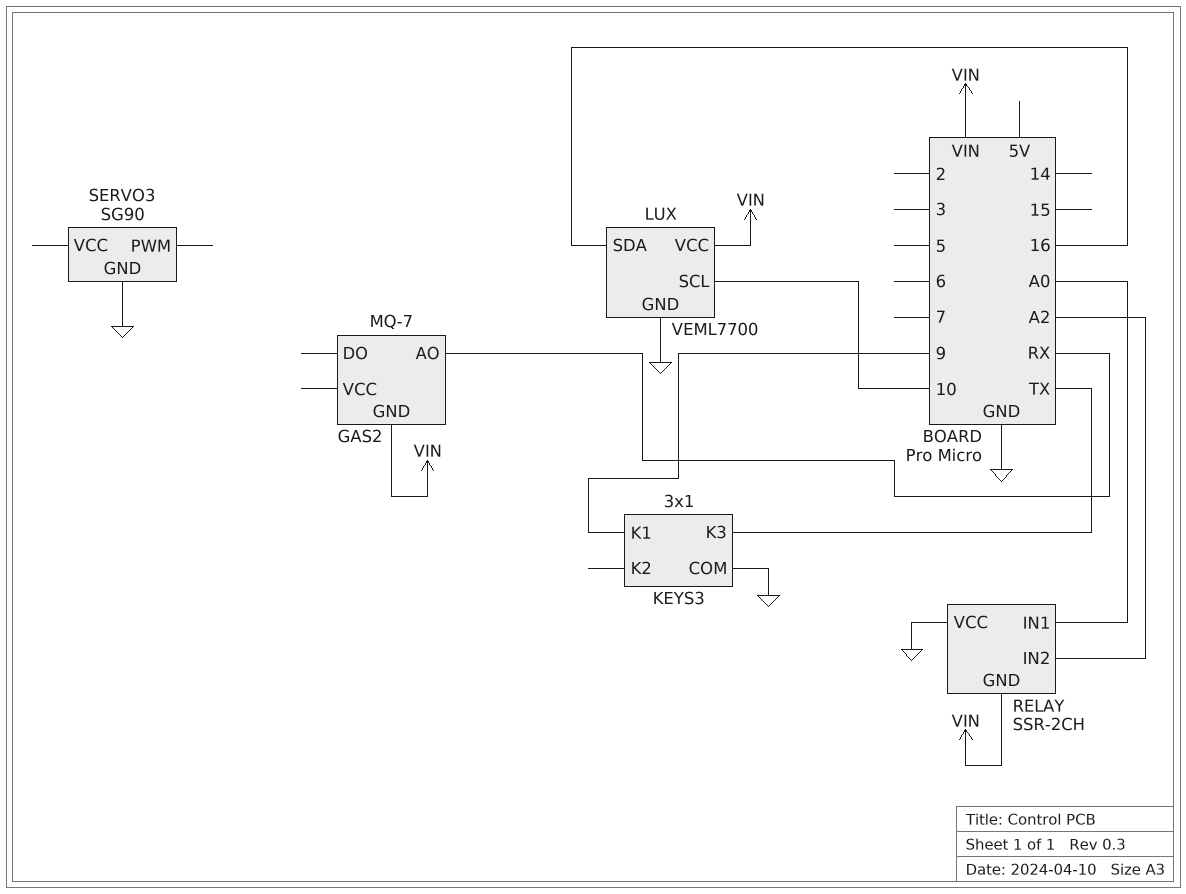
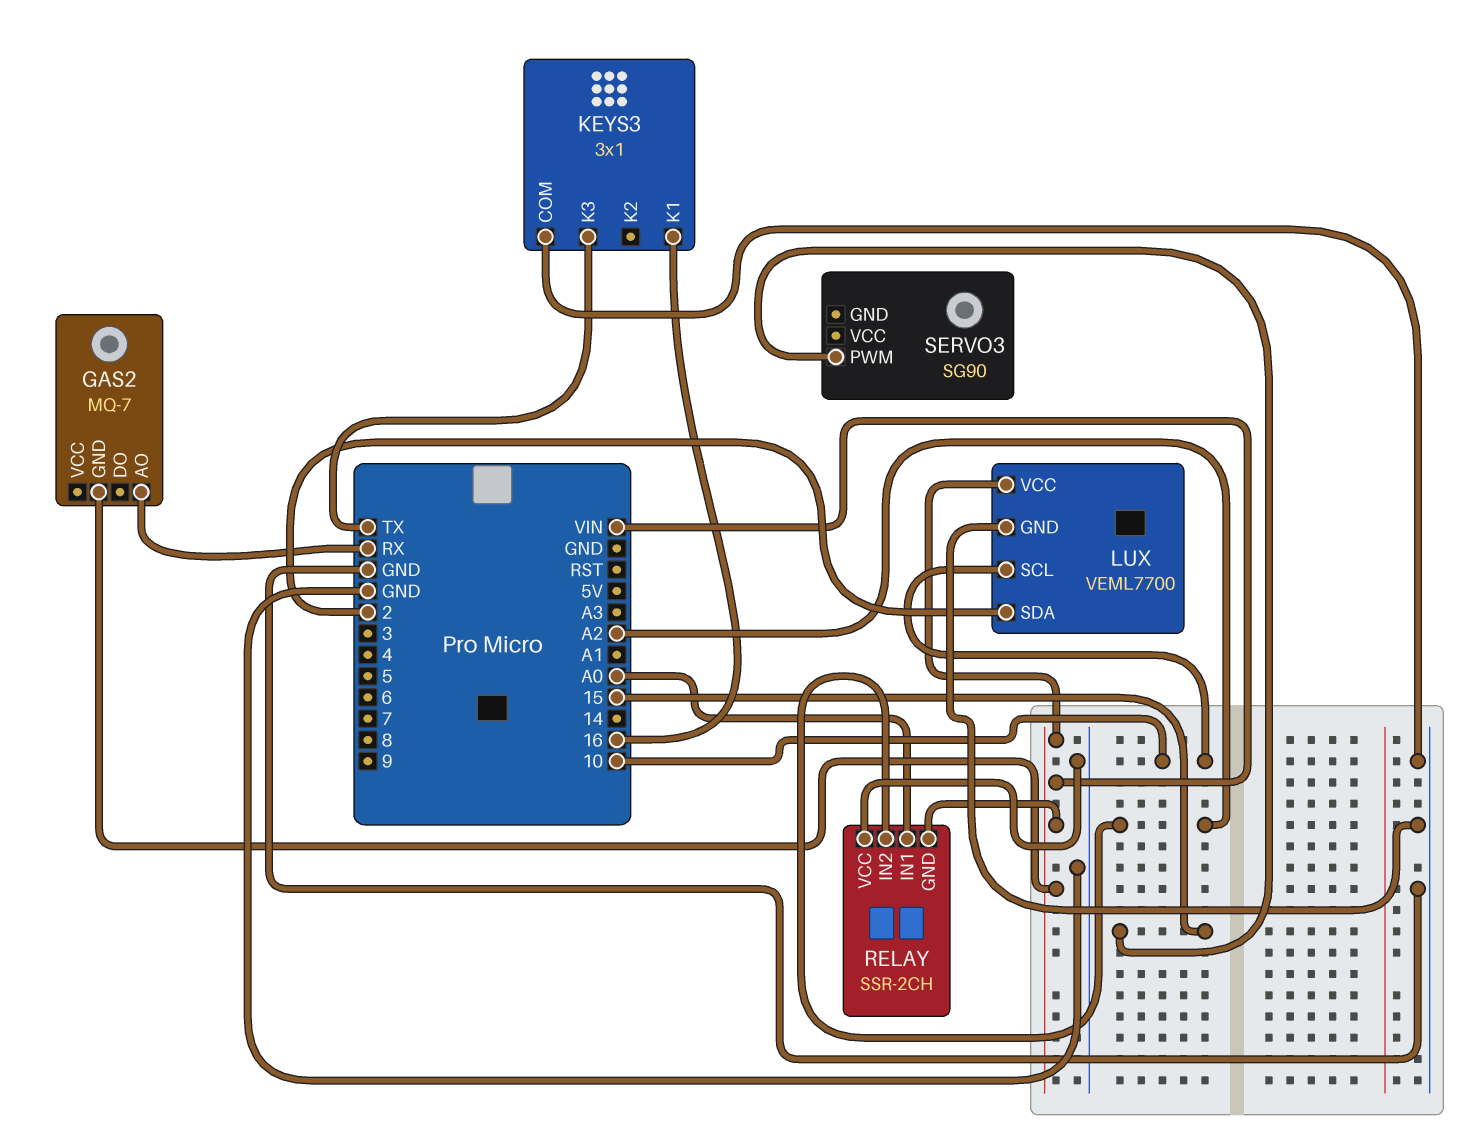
KEYS3 pin K1: 9 -> 16
LUX pin SDA: 16 -> 2
SERVO3 pin GND: GND -> none
SERVO3 pin PWM: none -> 15

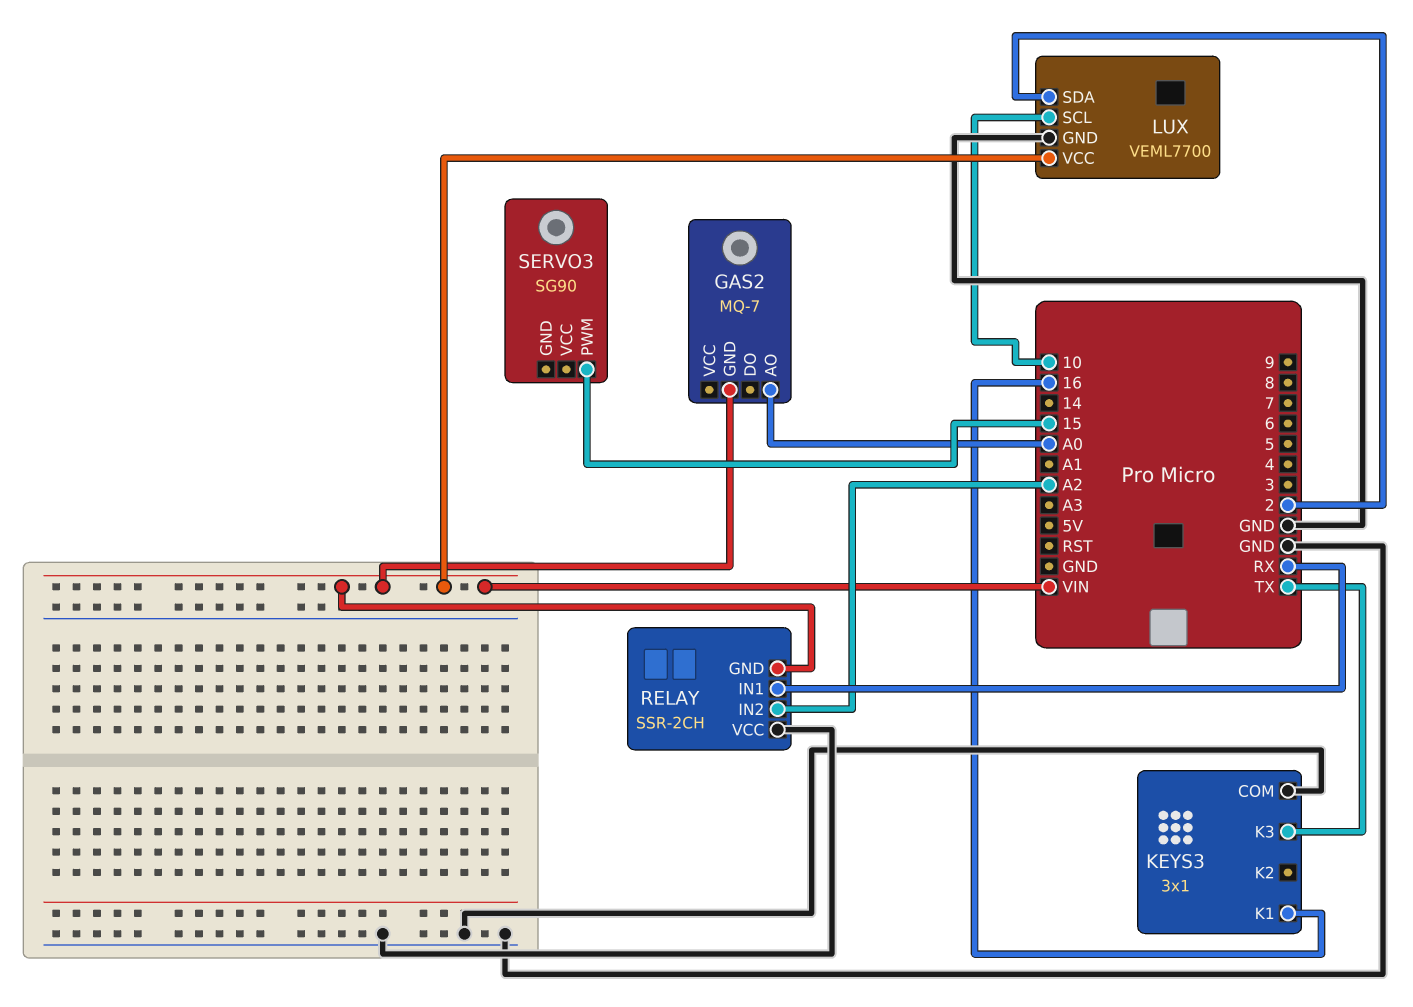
GAS2 pin AO: RX -> A0
RELAY pin IN1: A0 -> RX

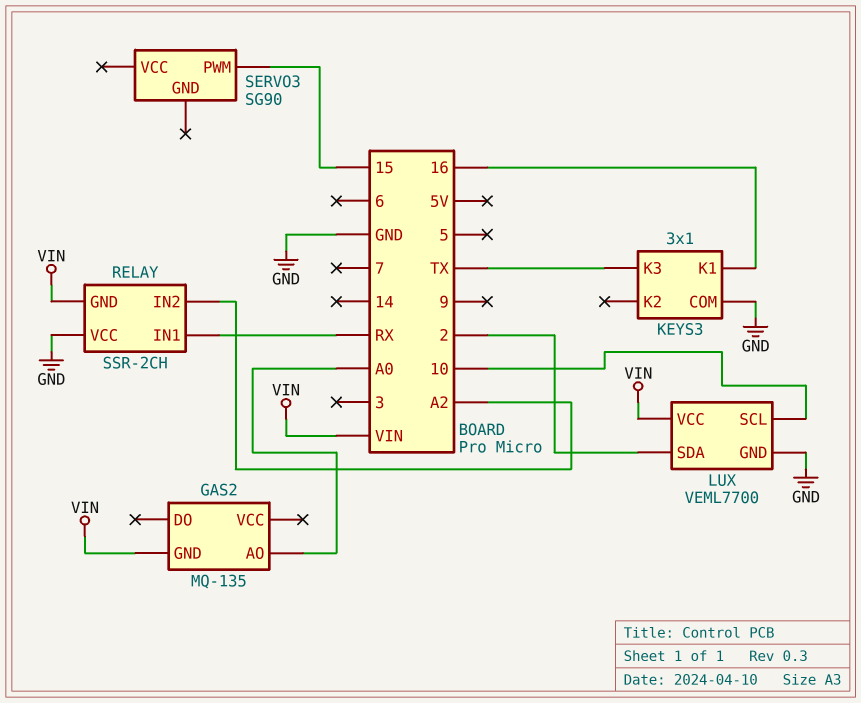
GAS2: MQ-7 -> MQ-135

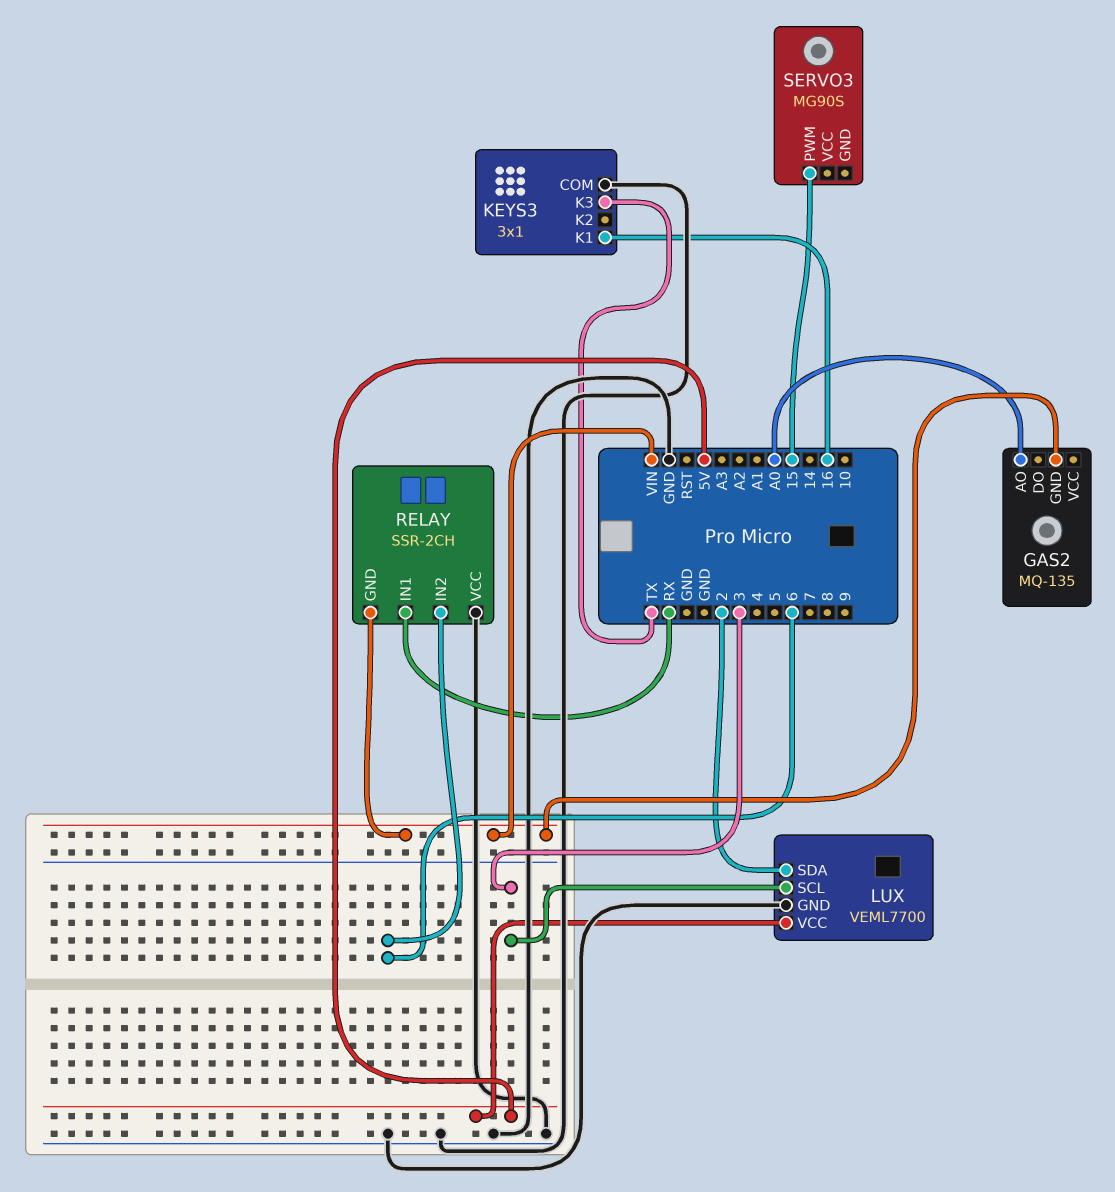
LUX pin SCL: 10 -> 3
LUX pin VCC: VIN -> 5V
RELAY pin IN2: A2 -> 6
SERVO3: SG90 -> MG90S

